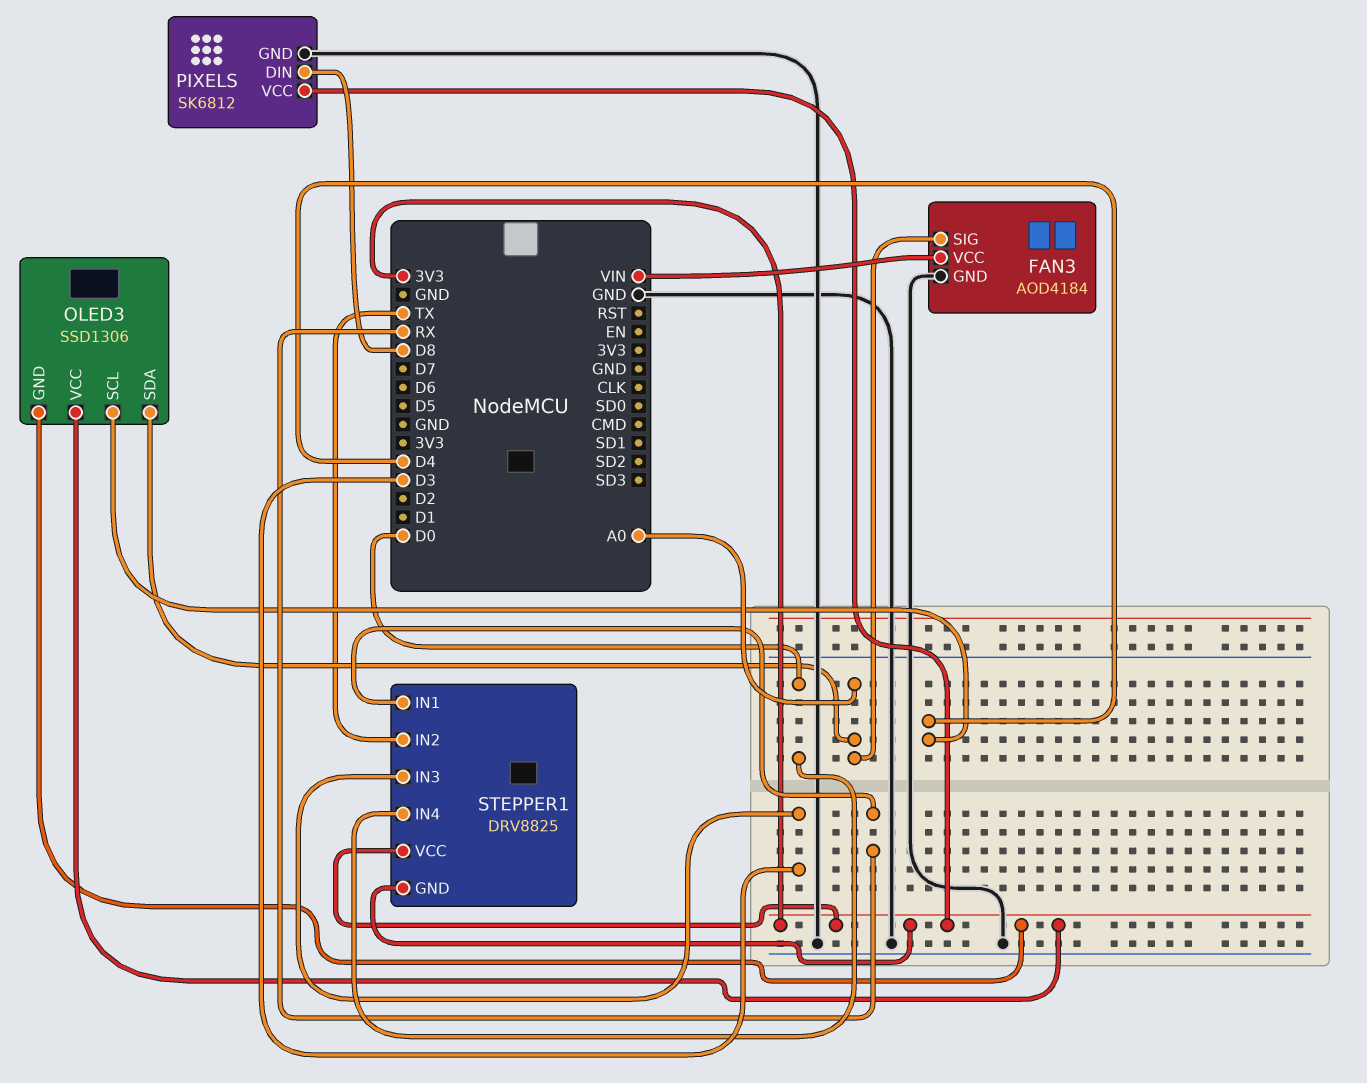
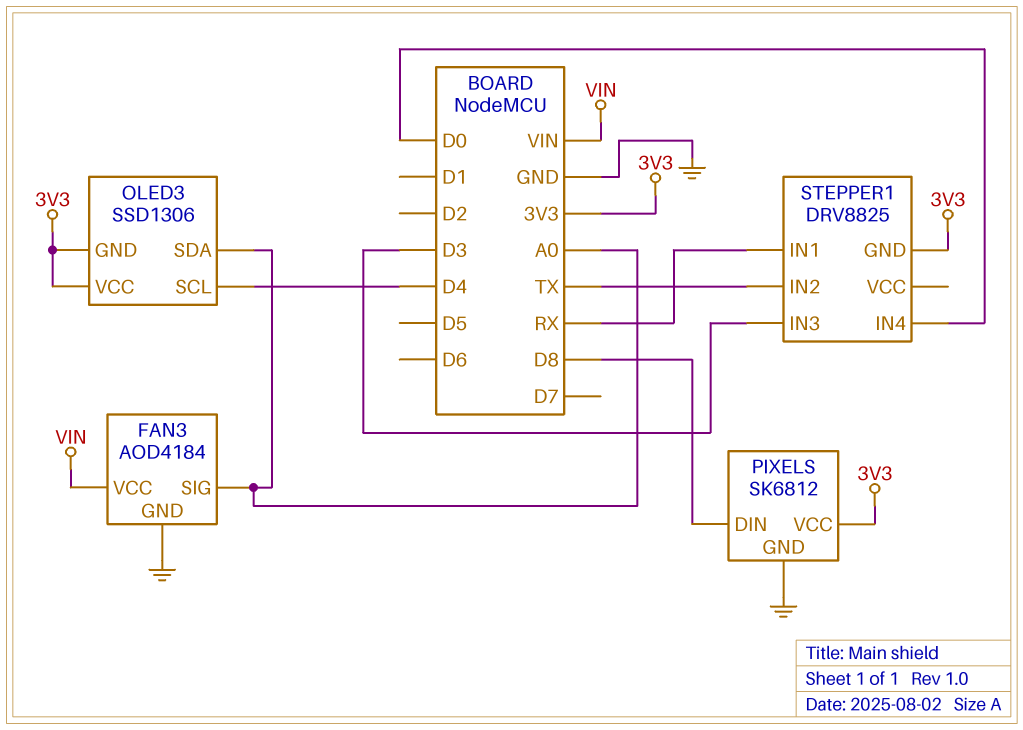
STEPPER1 pin VCC: 3V3 -> none

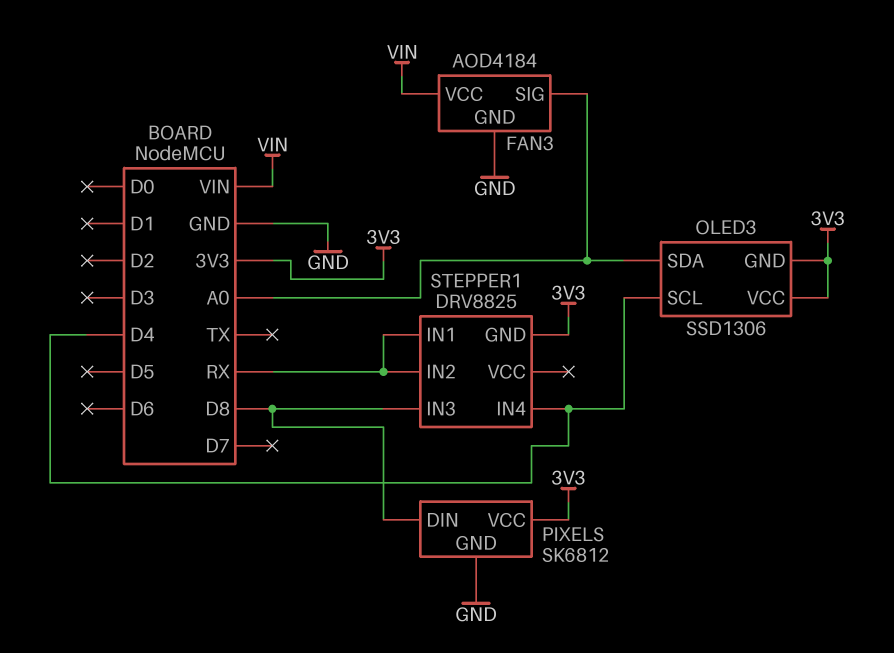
STEPPER1 pin IN2: TX -> RX
STEPPER1 pin IN3: D3 -> D8
STEPPER1 pin IN4: D0 -> D4

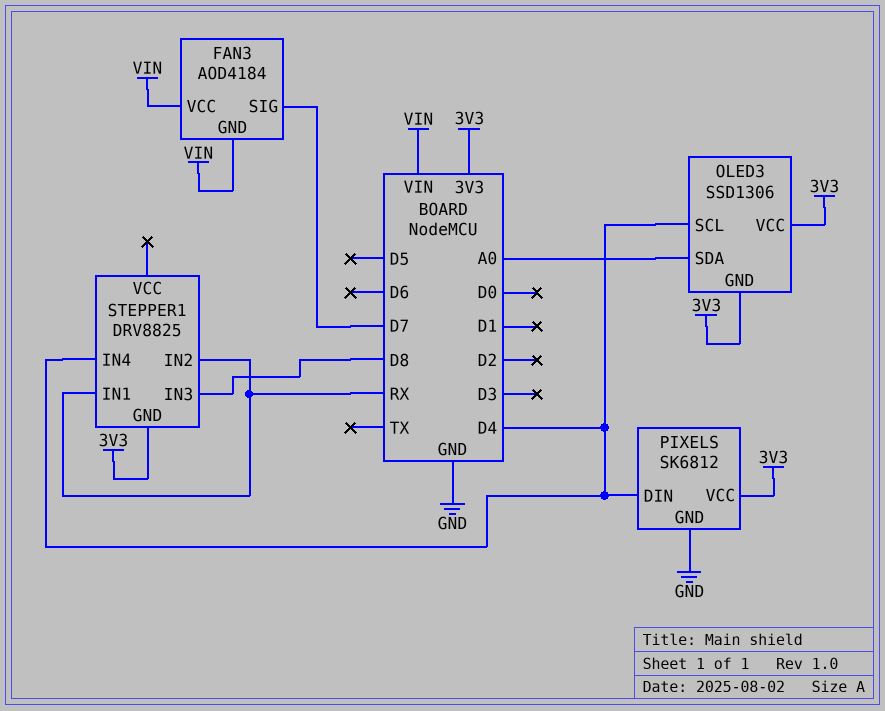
FAN3 pin GND: GND -> VIN
FAN3 pin SIG: A0 -> D7
PIXELS pin DIN: D8 -> D4

